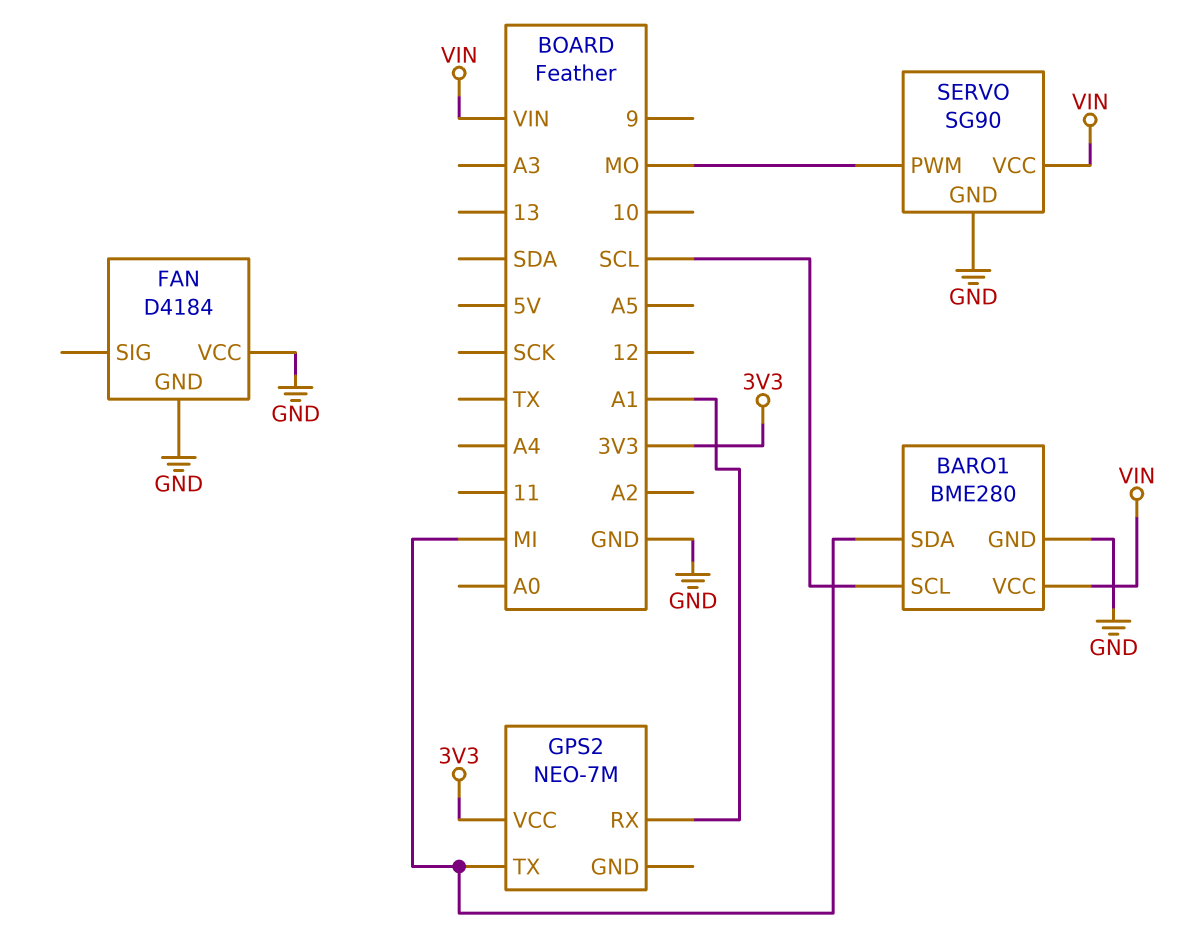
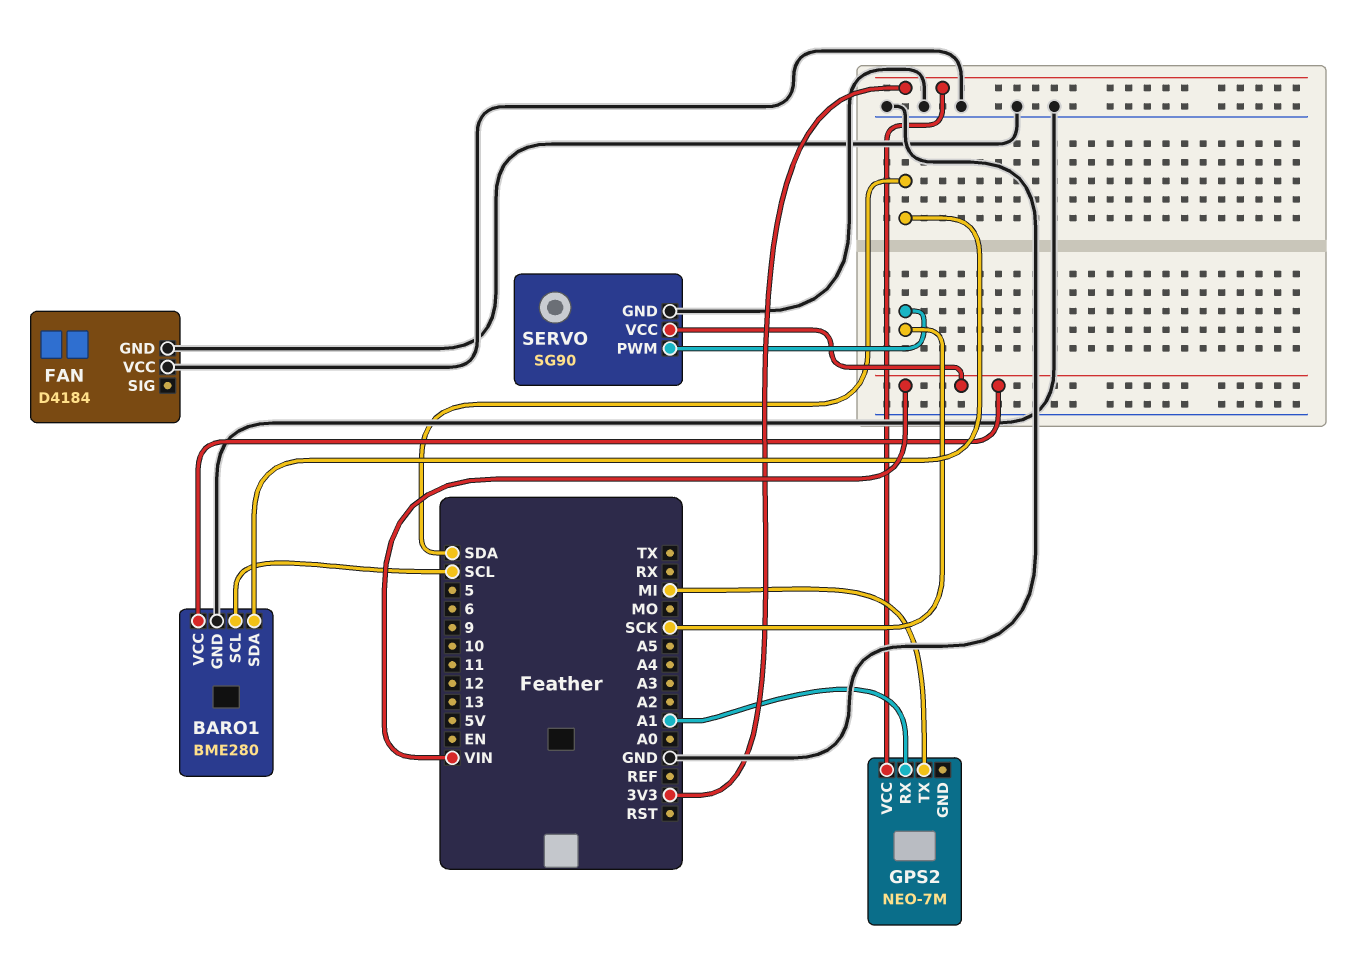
BARO1 pin SDA: MI -> SDA
SERVO pin PWM: MO -> SCK

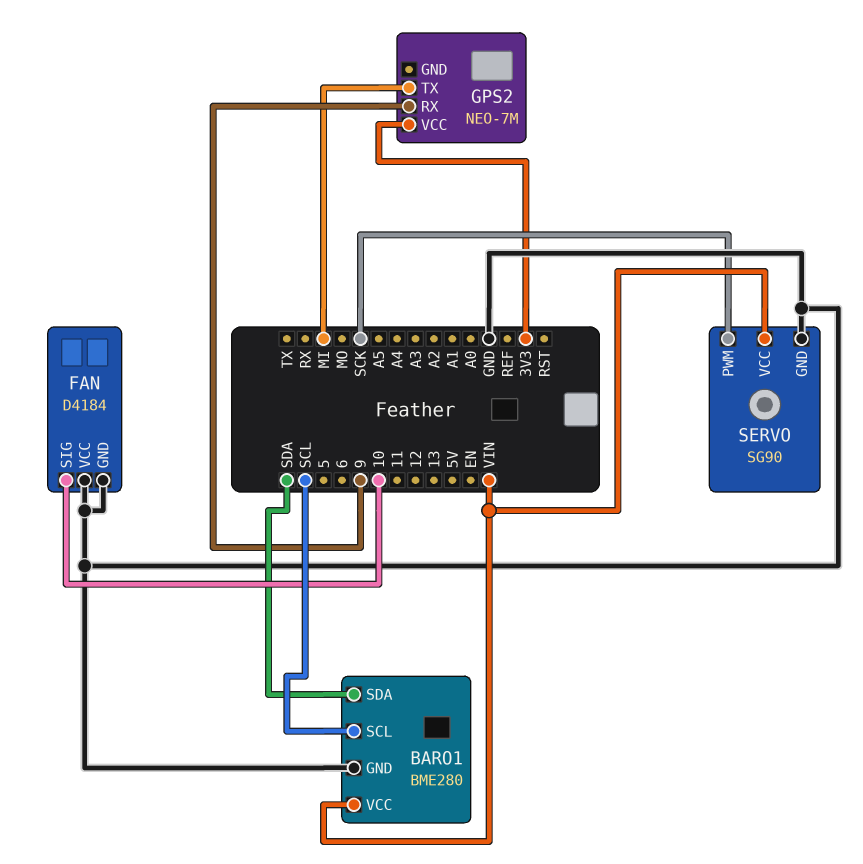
FAN pin SIG: none -> 10
GPS2 pin RX: A1 -> 9

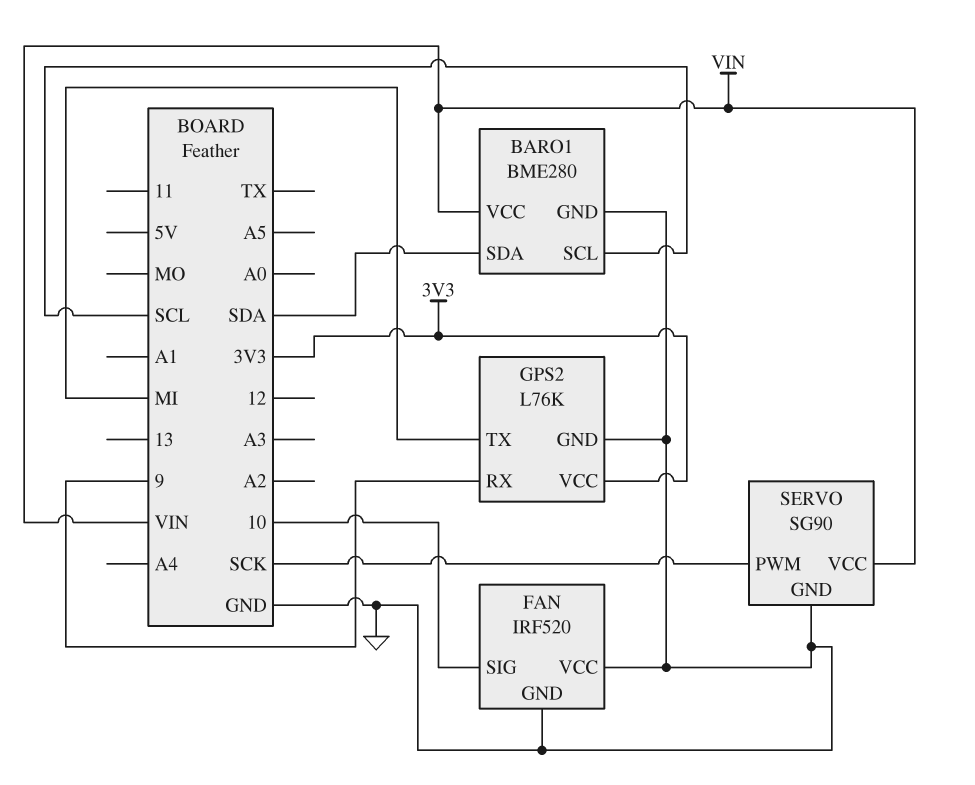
FAN: D4184 -> IRF520
GPS2: NEO-7M -> L76K
GPS2 pin GND: none -> GND

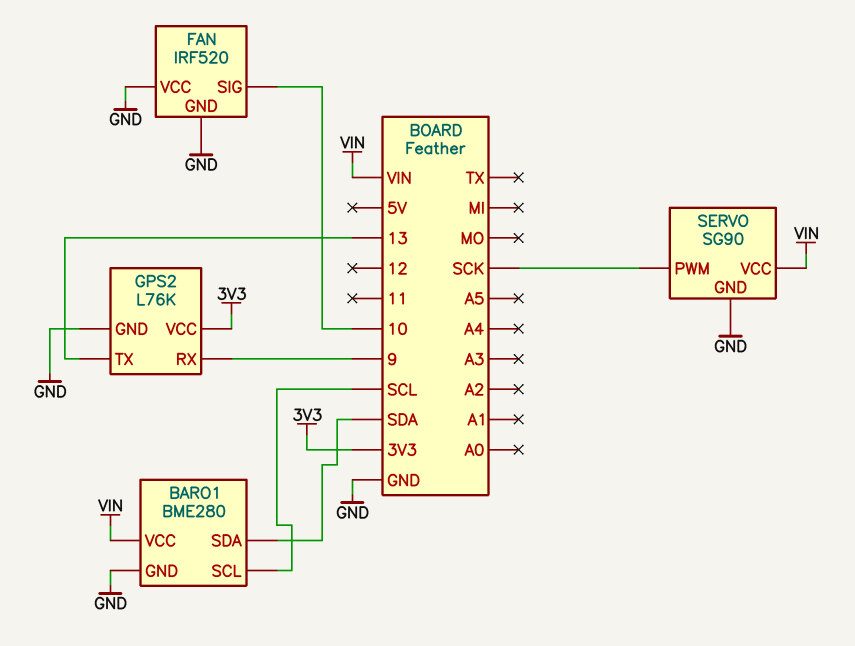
GPS2 pin TX: MI -> 13

